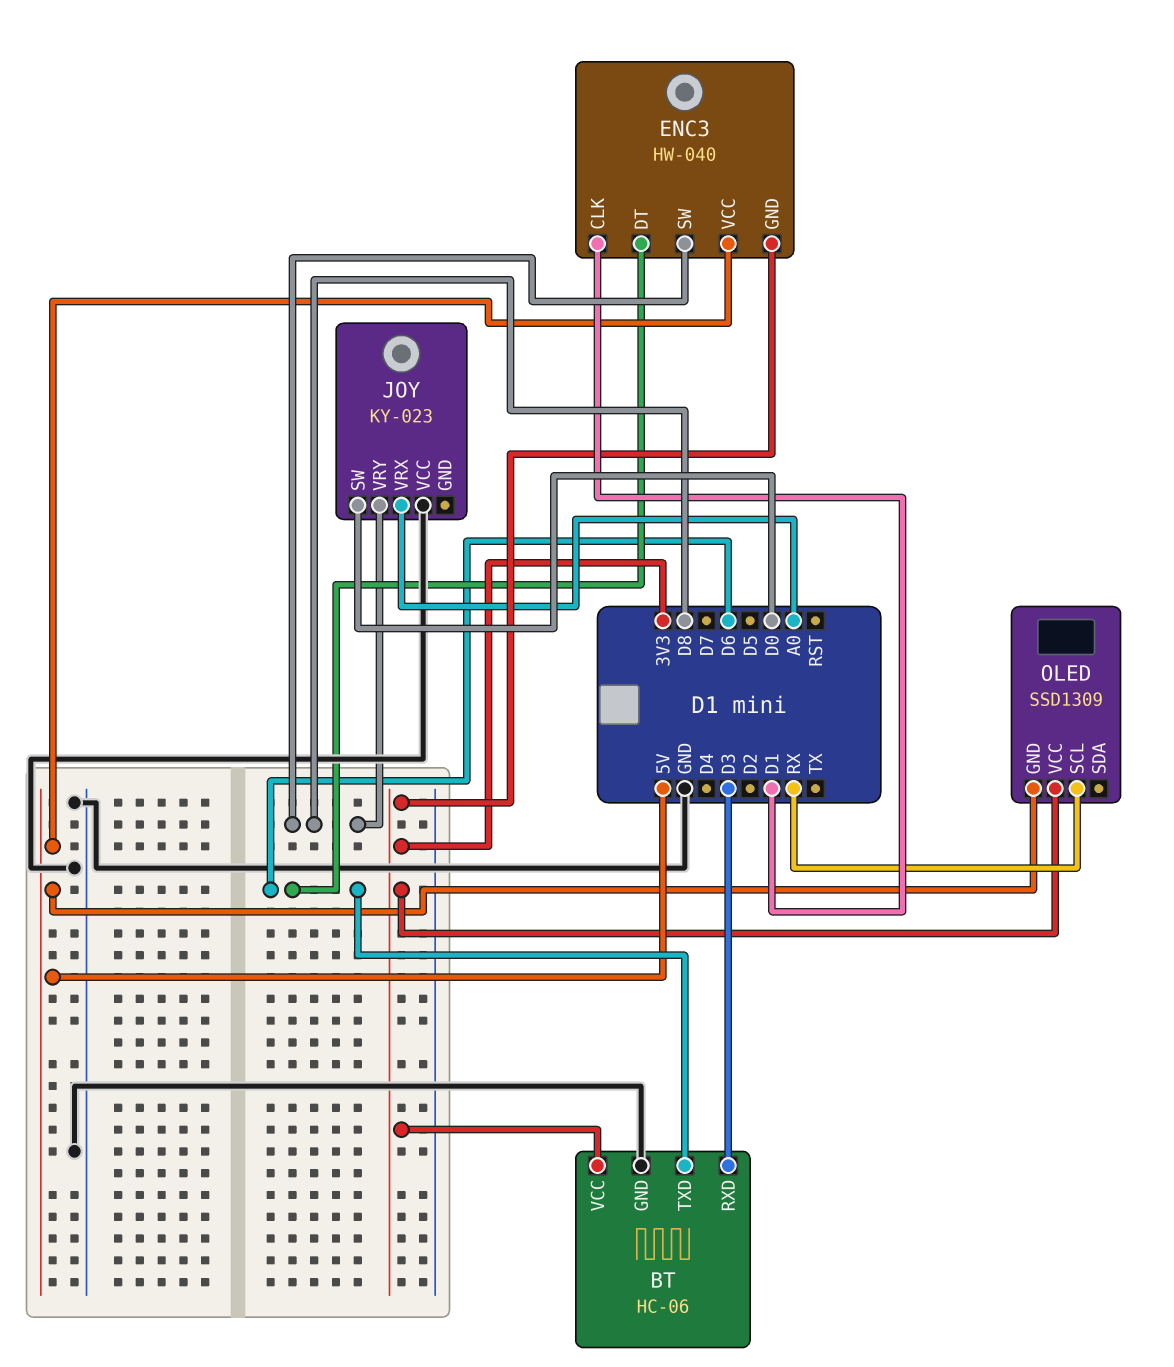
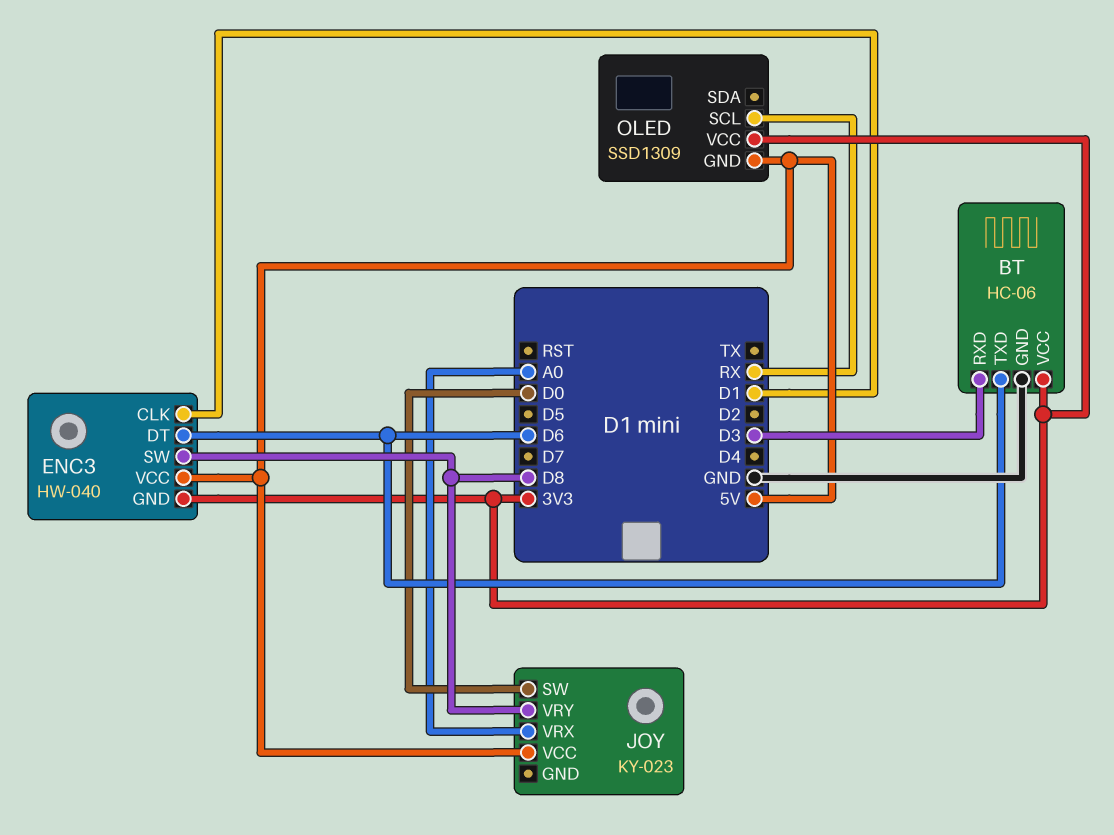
JOY pin VCC: GND -> 5V

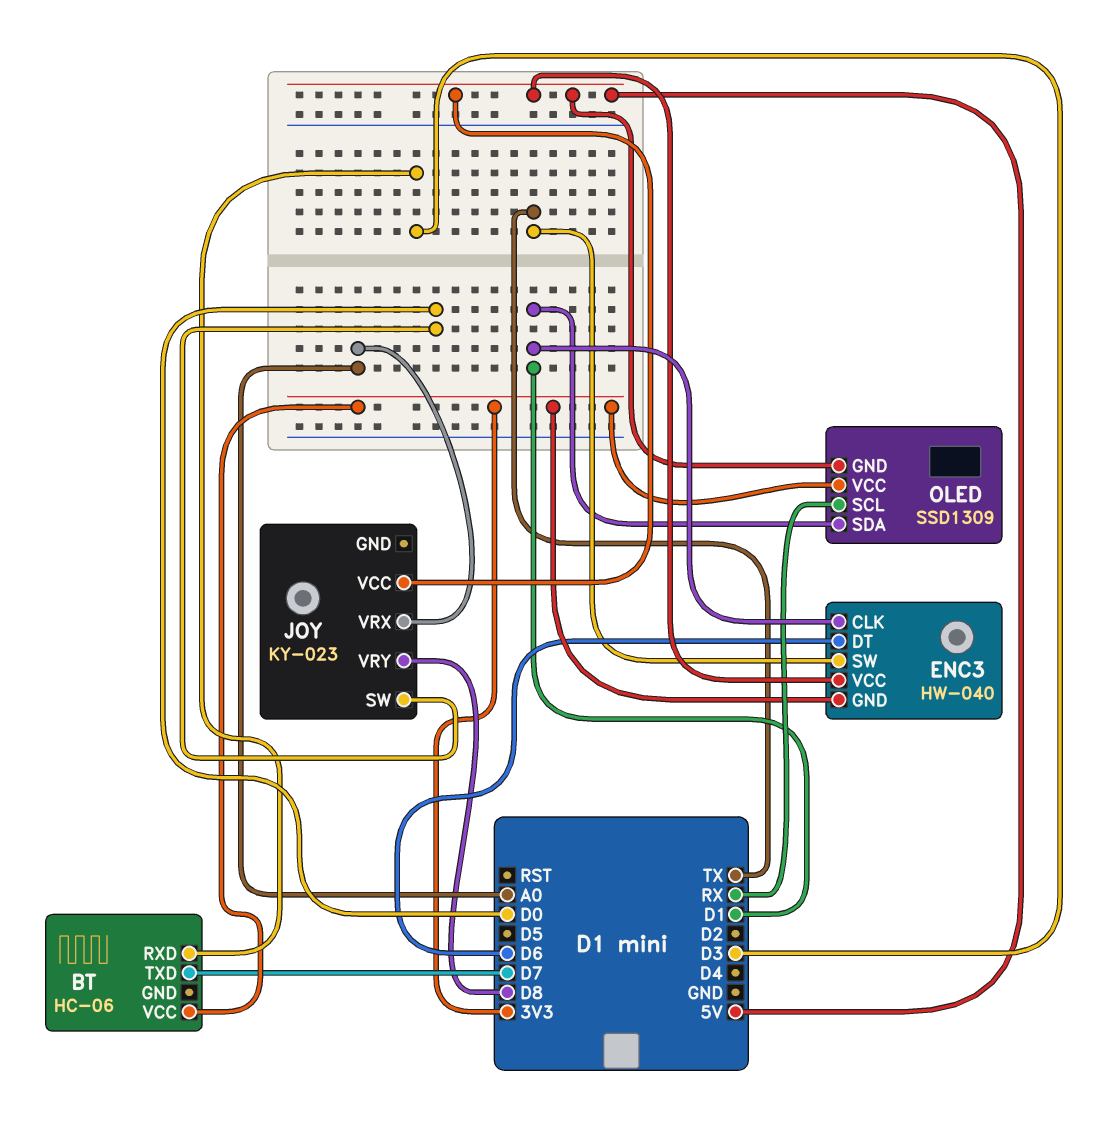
BT pin GND: GND -> none
BT pin TXD: D6 -> D7
ENC3 pin SW: D8 -> TX
OLED pin SDA: none -> D1

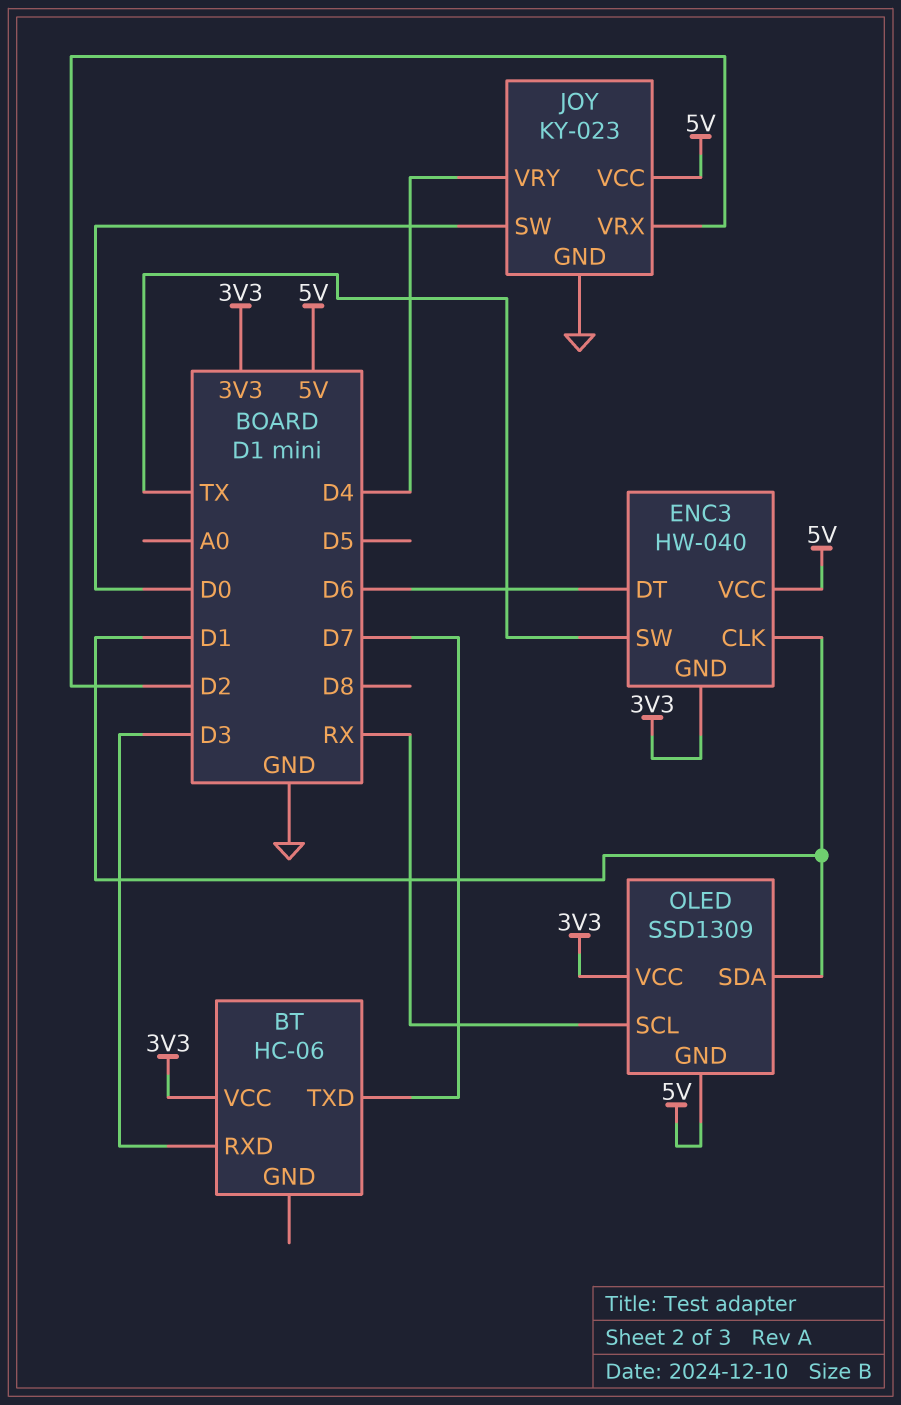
JOY pin GND: none -> GND
JOY pin VRX: A0 -> D2
JOY pin VRY: D8 -> D4

